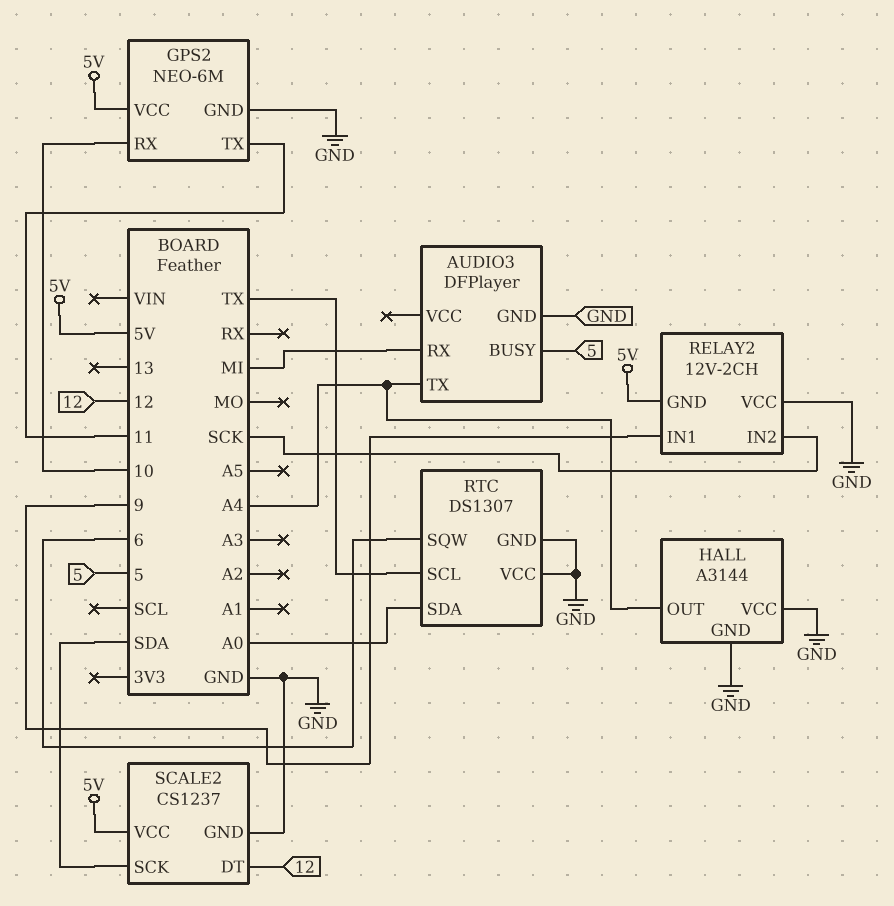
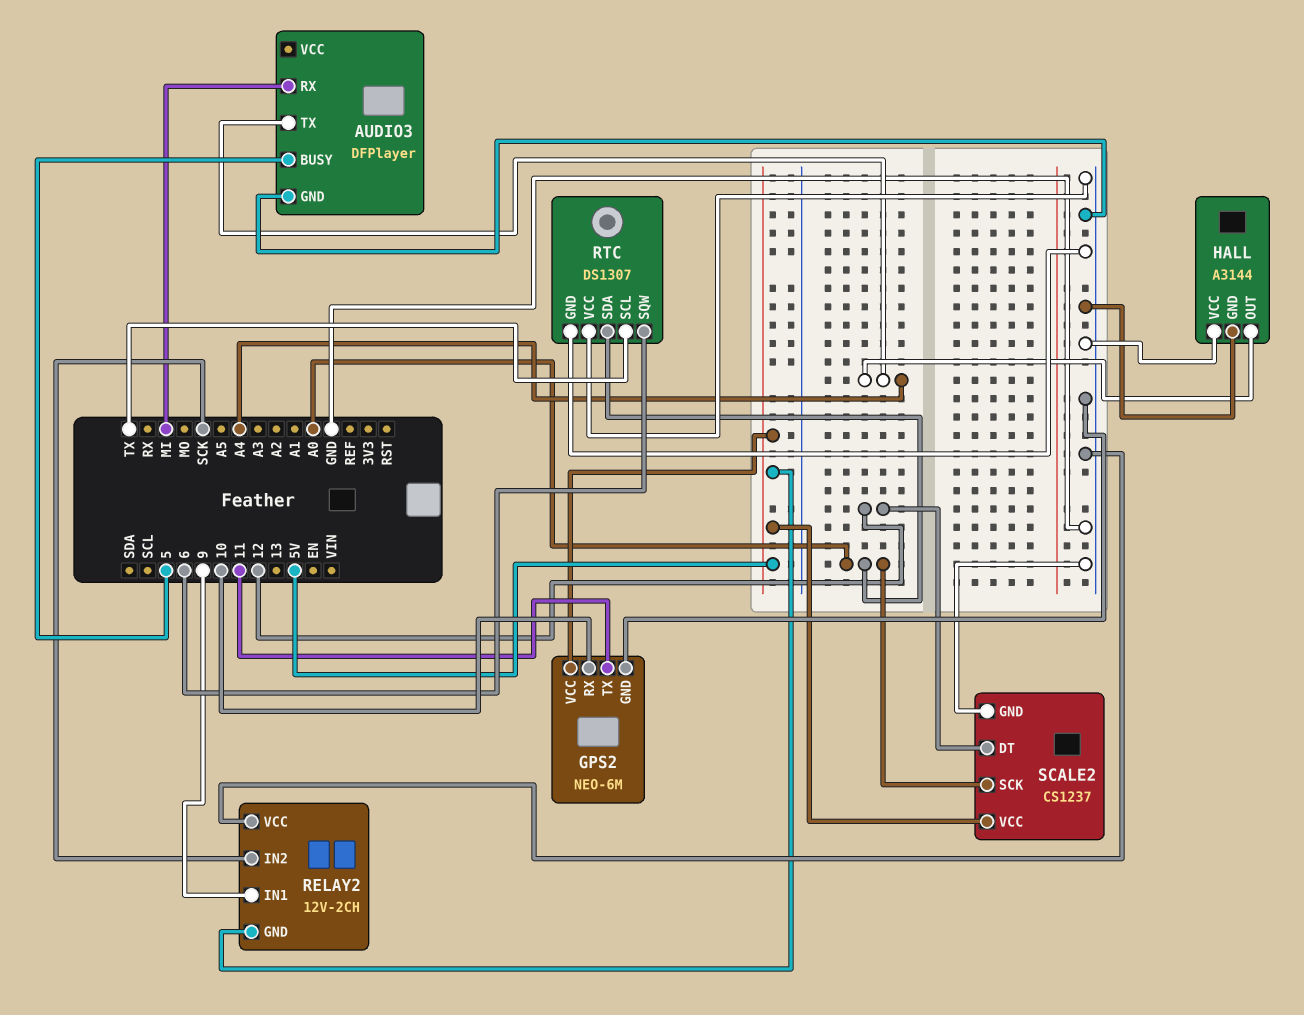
SCALE2 pin SCK: SDA -> A0

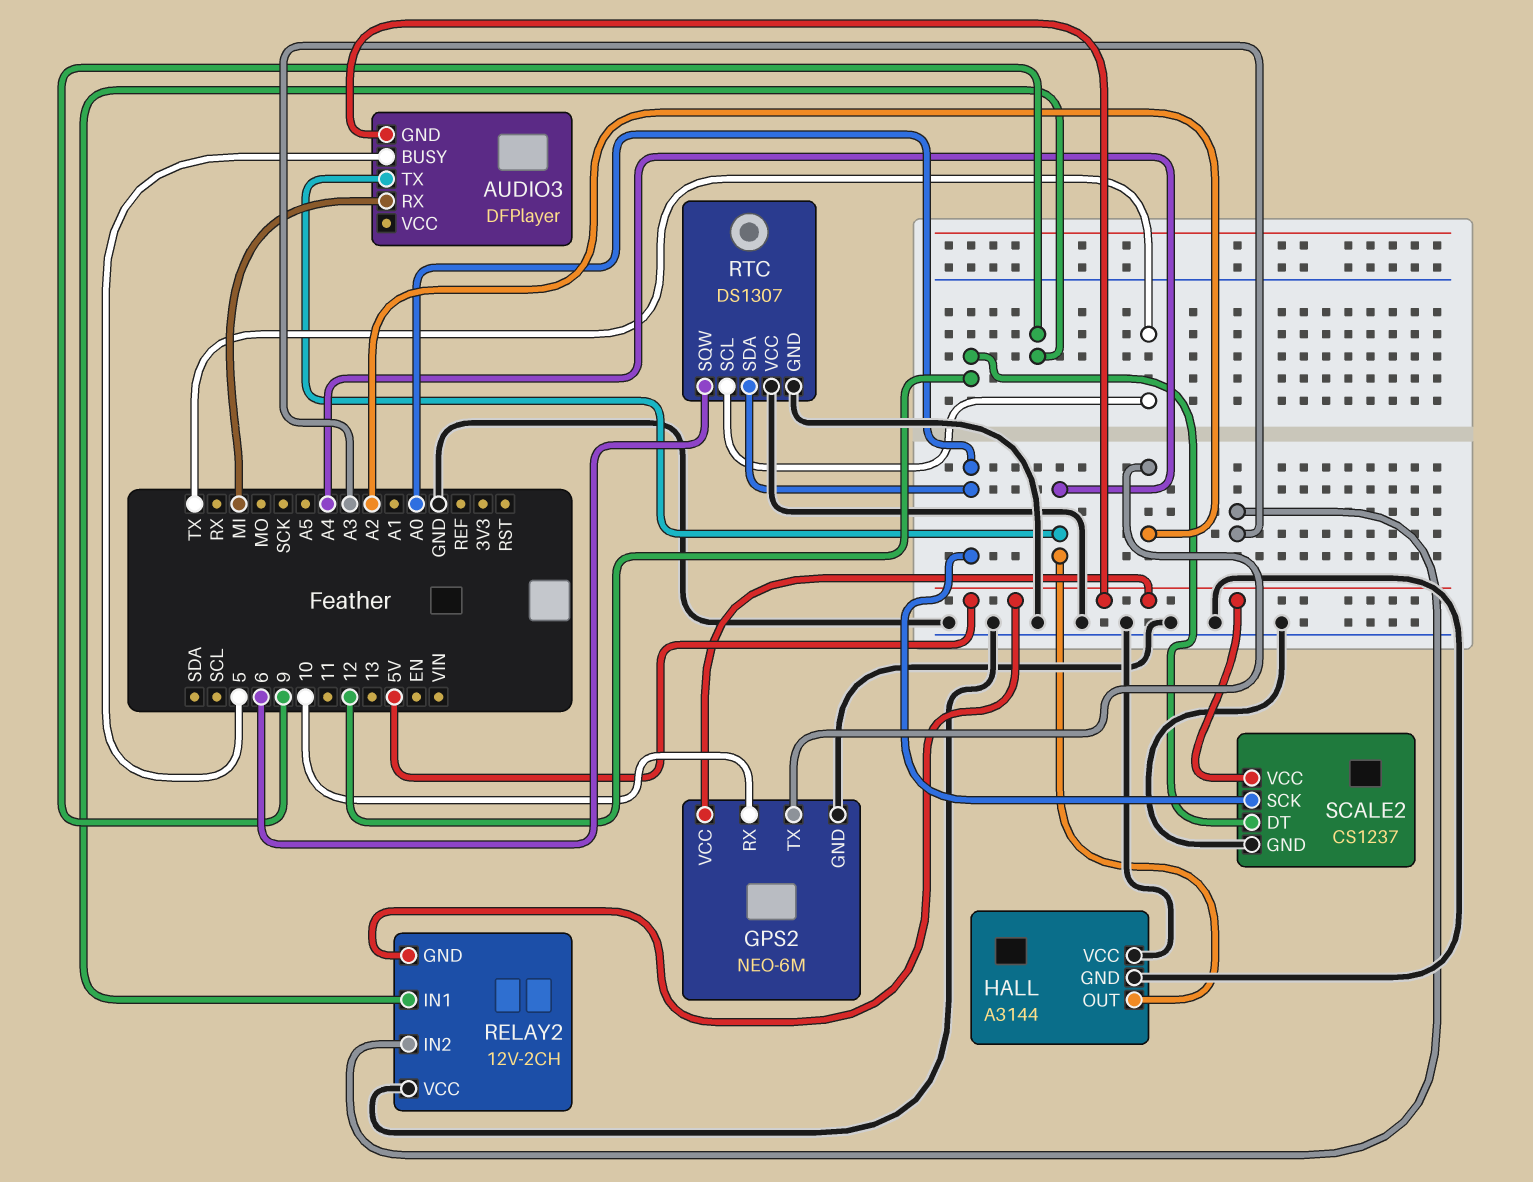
AUDIO3 pin GND: GND -> 5V
GPS2 pin TX: 11 -> A2
RELAY2 pin IN2: SCK -> A3

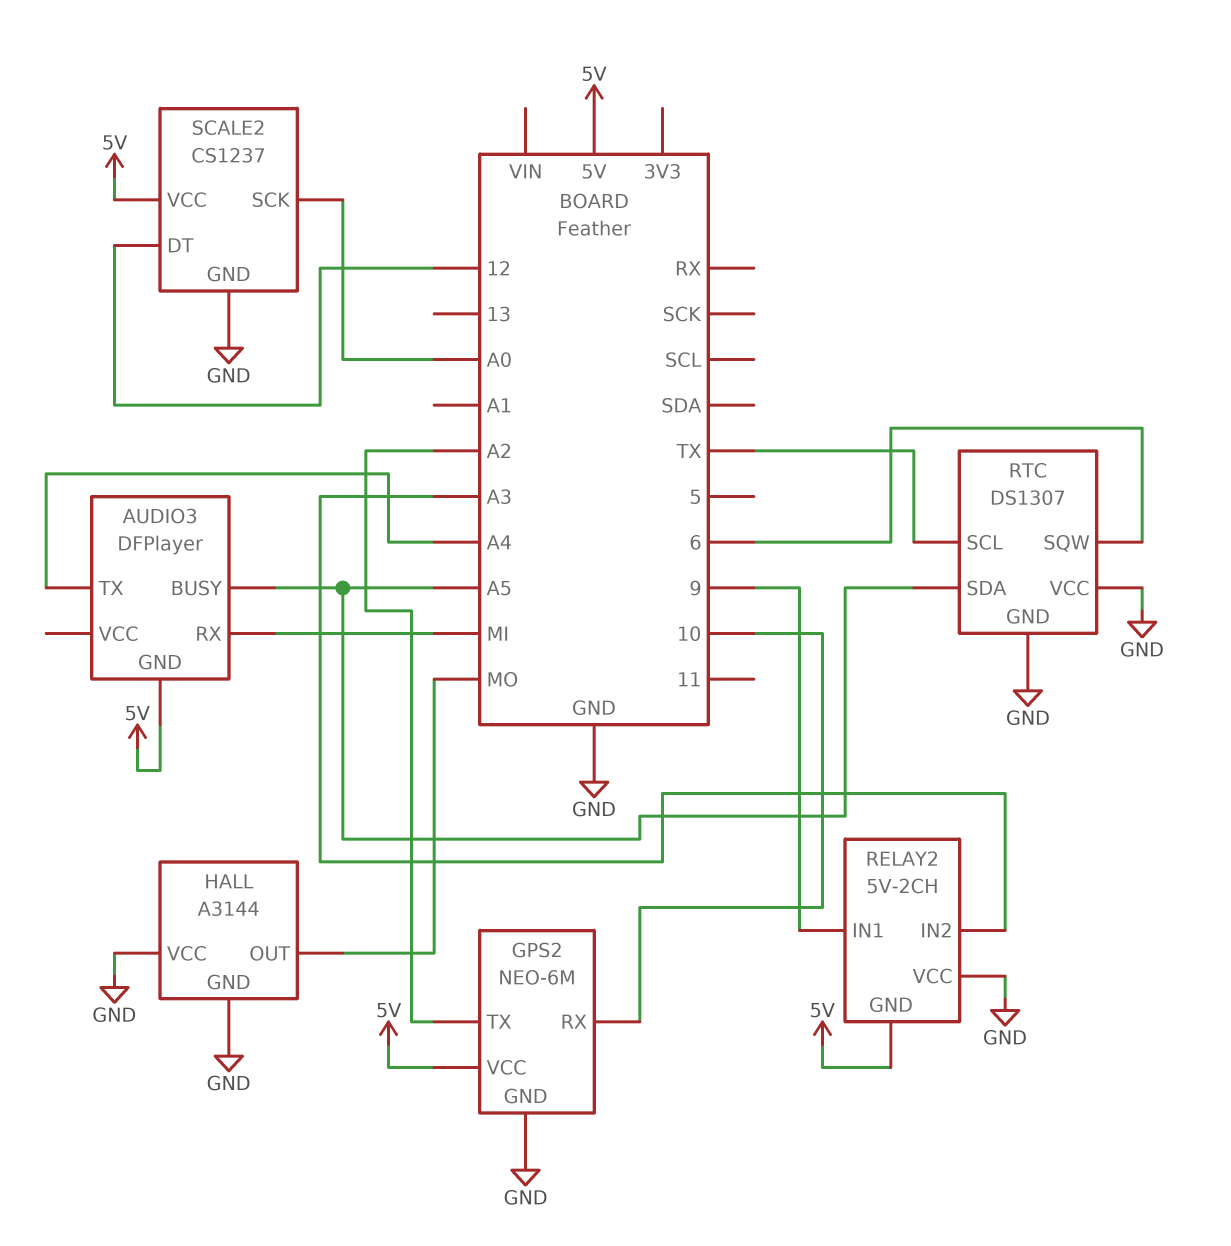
AUDIO3 pin BUSY: 5 -> A5
HALL pin OUT: A4 -> MO
RELAY2: 12V-2CH -> 5V-2CH
RTC pin SDA: A0 -> A5

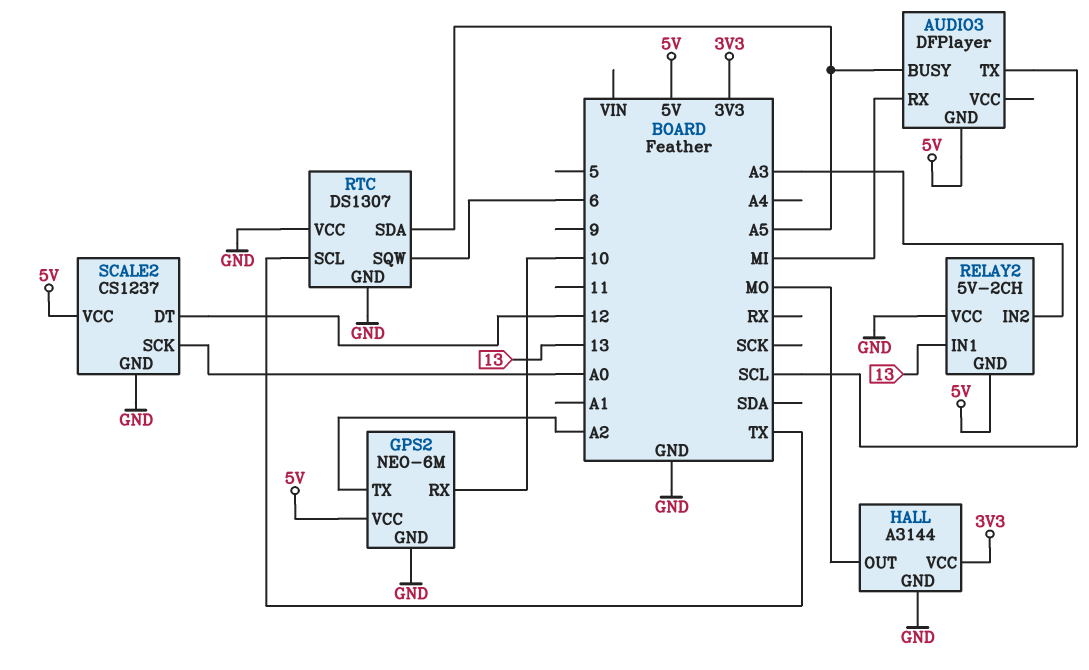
AUDIO3 pin TX: A4 -> SCL
HALL pin VCC: GND -> 3V3
RELAY2 pin IN1: 9 -> 13

